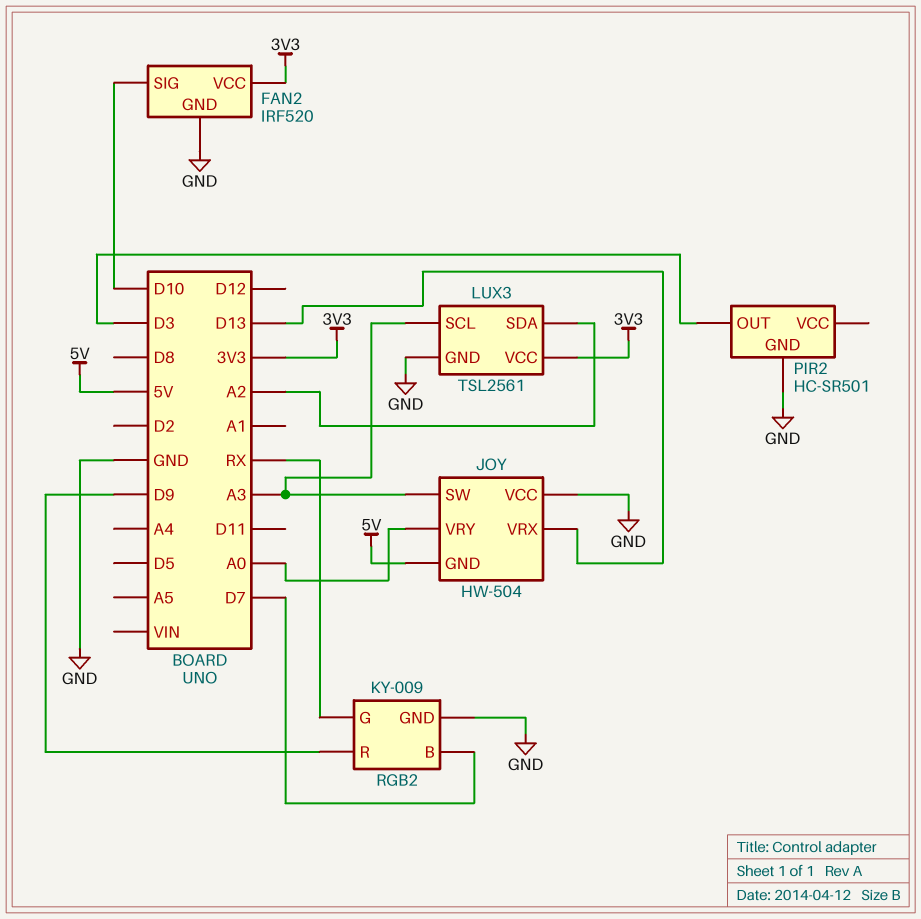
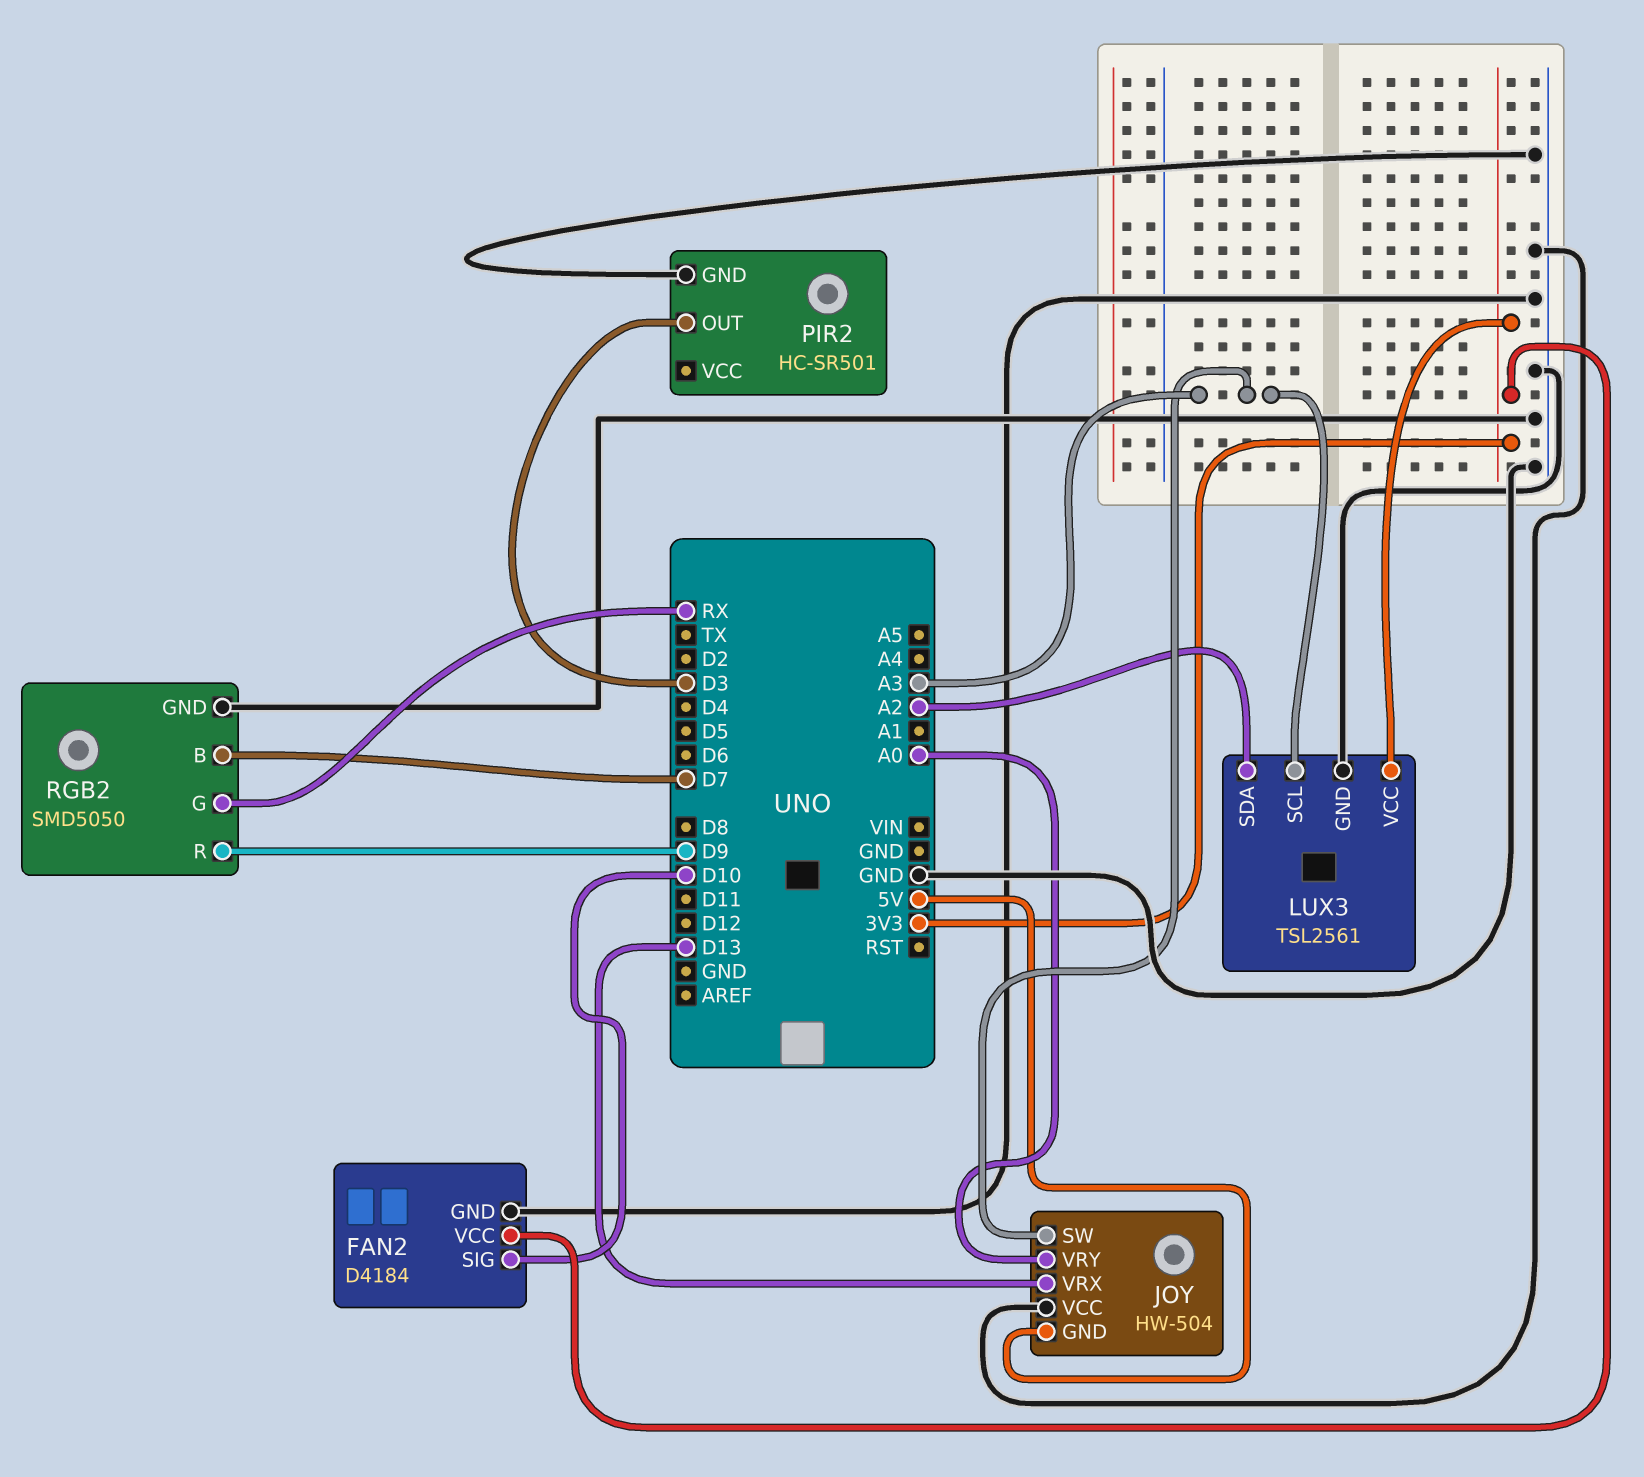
FAN2: IRF520 -> D4184
RGB2: KY-009 -> SMD5050

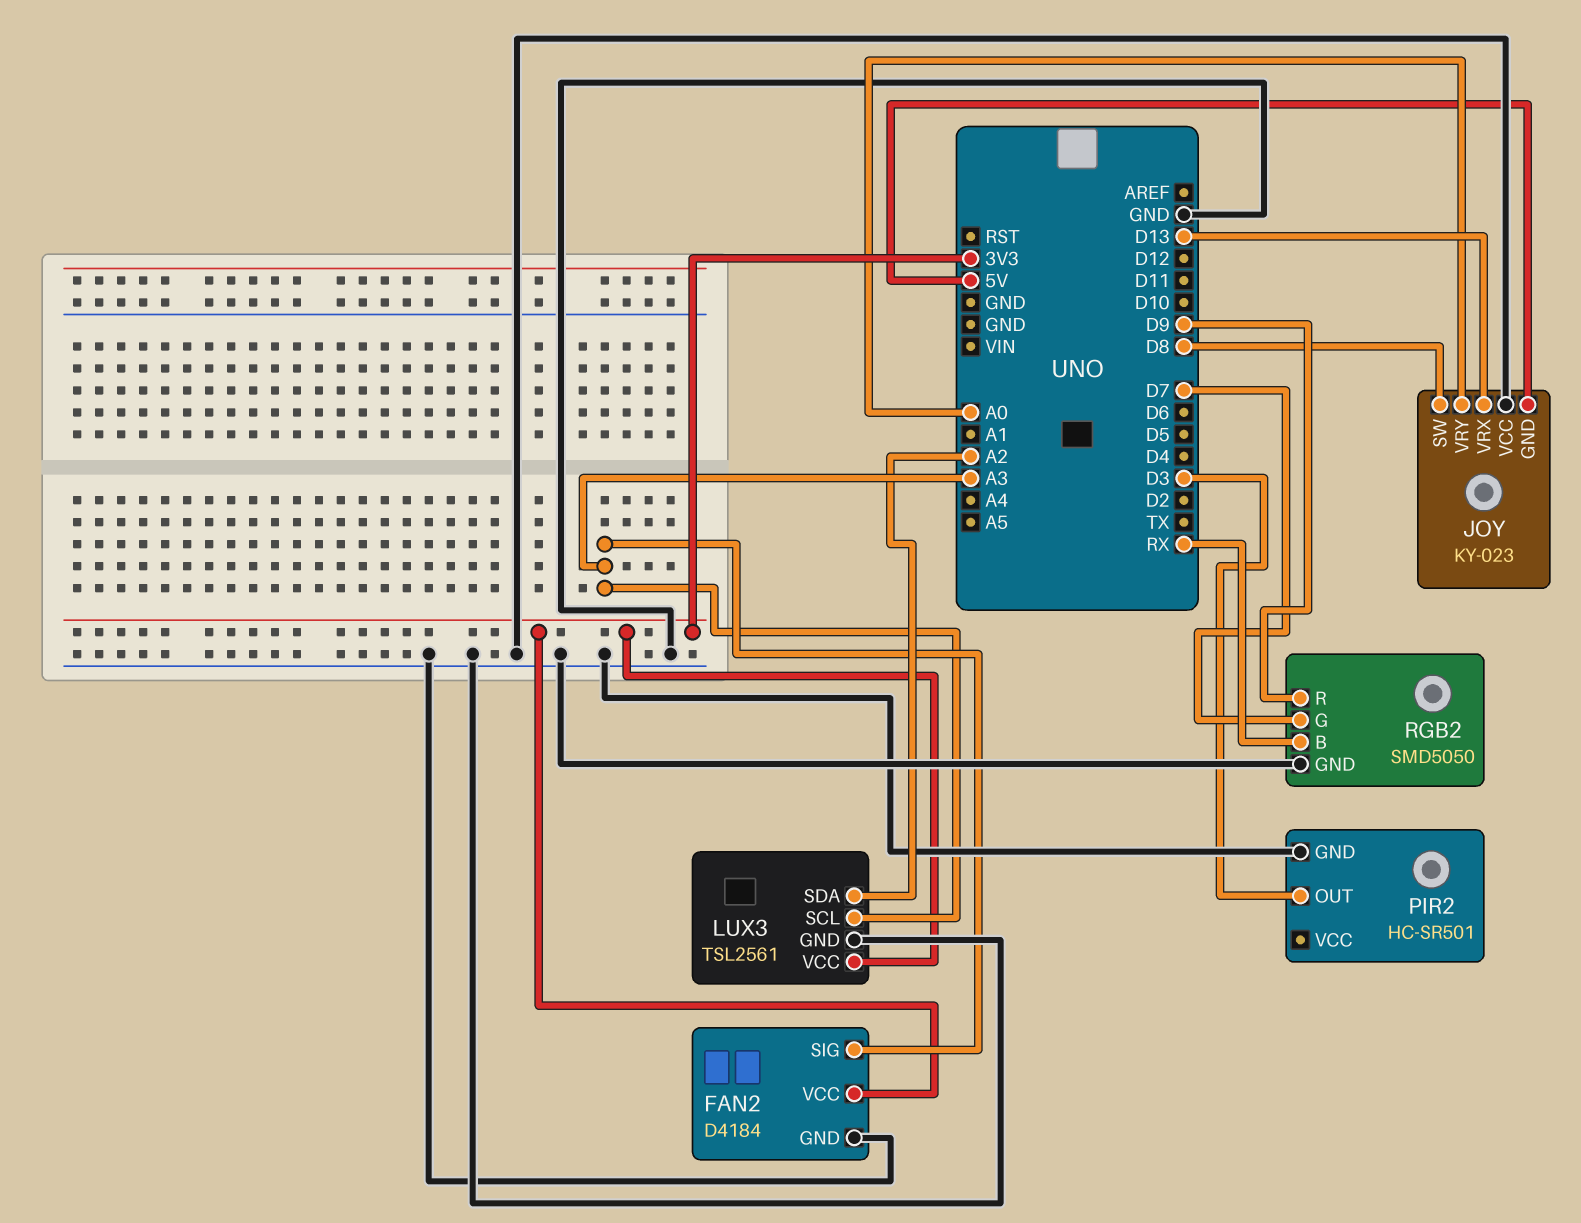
FAN2 pin SIG: D10 -> A3
JOY: HW-504 -> KY-023
JOY pin SW: A3 -> D8
RGB2 pin B: D7 -> RX
RGB2 pin G: RX -> D7

